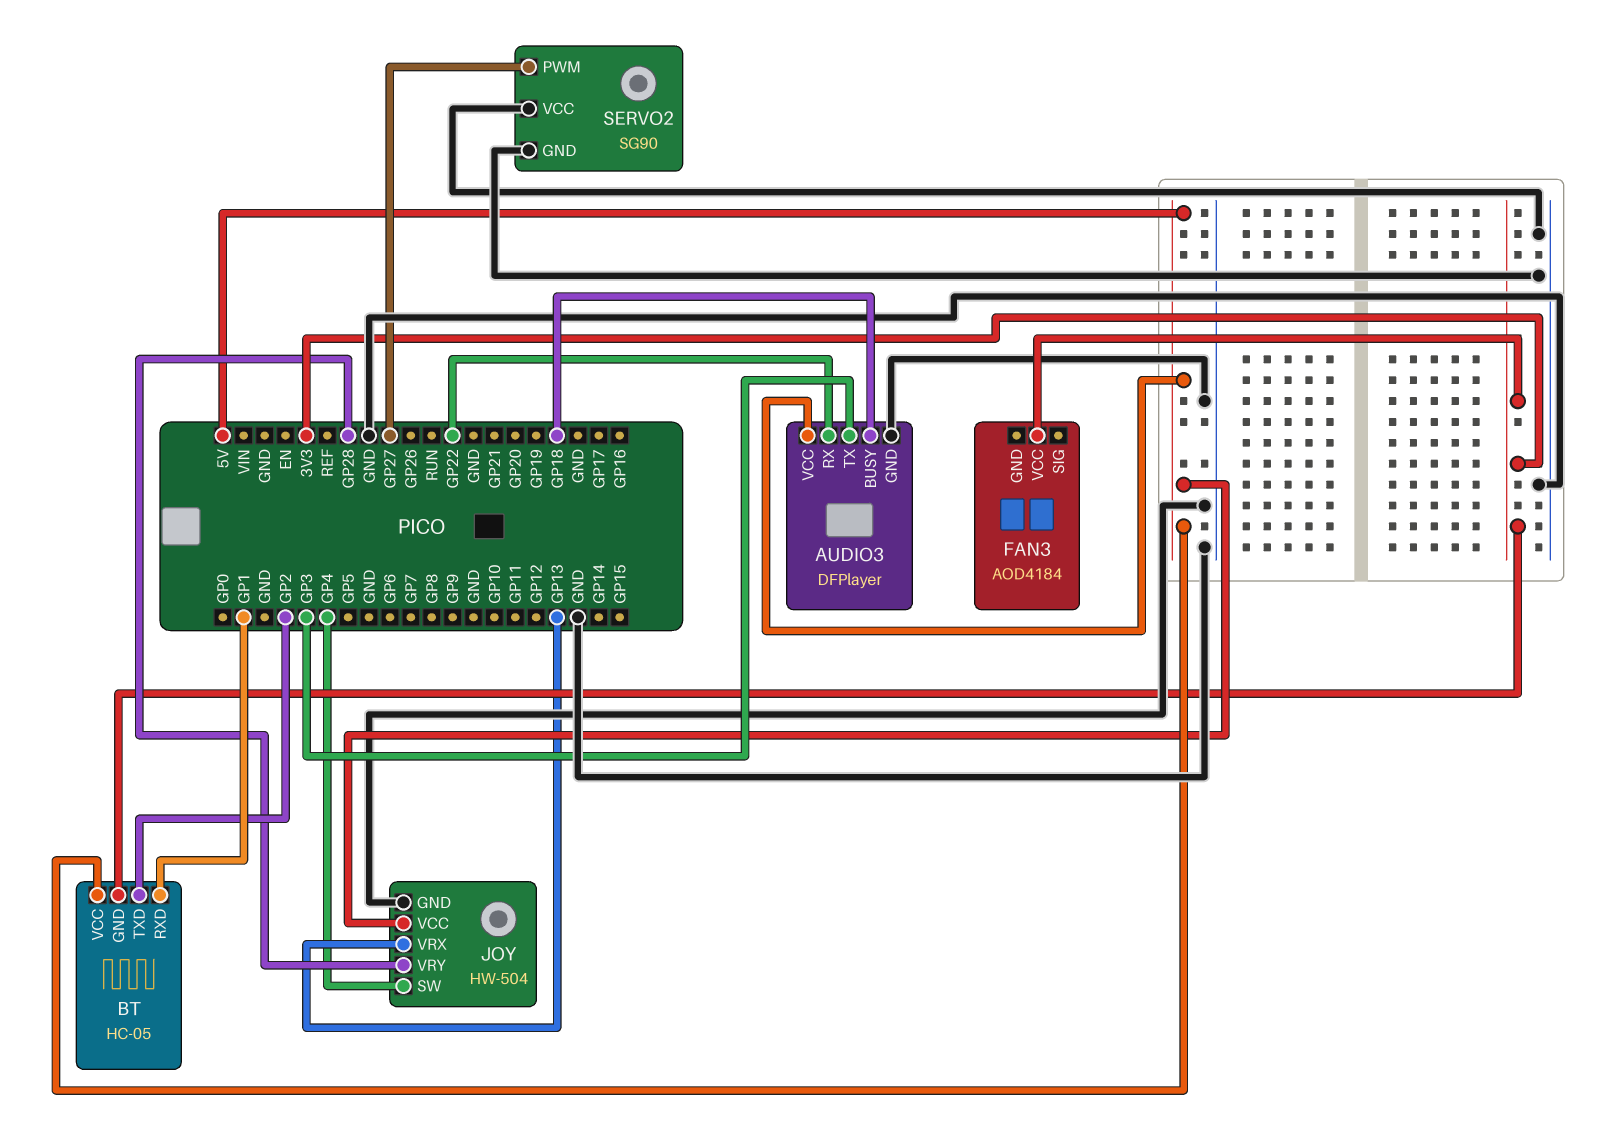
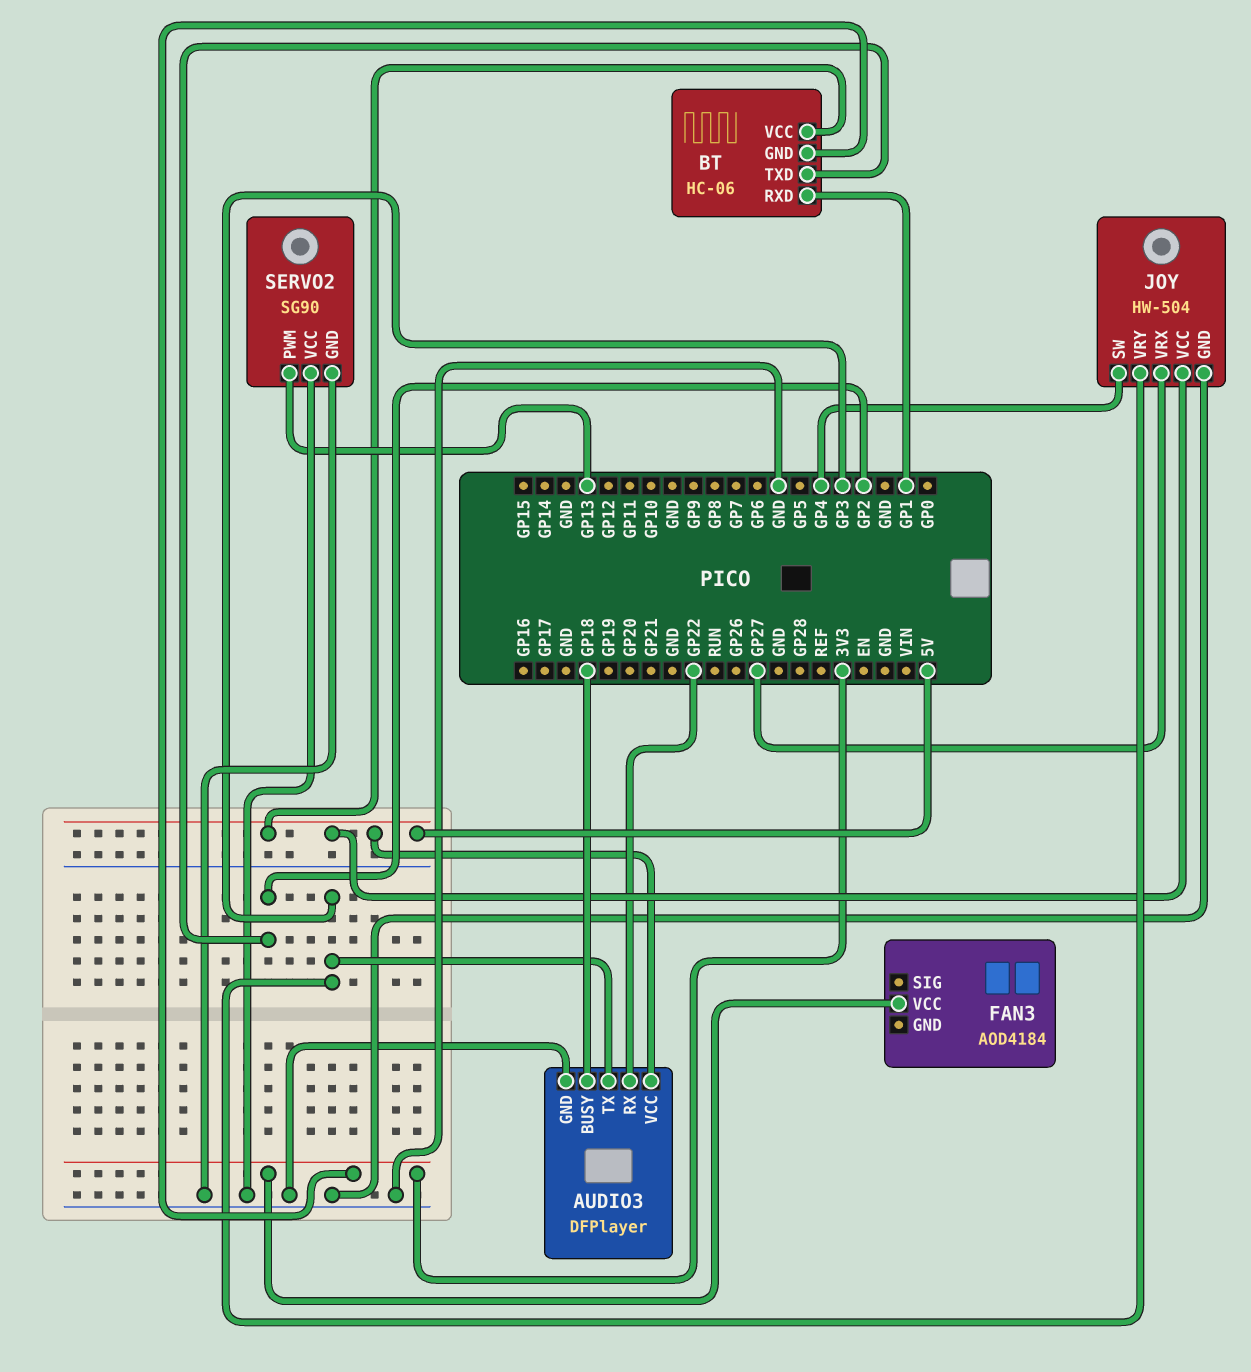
BT: HC-05 -> HC-06
JOY pin VRX: GP13 -> GP27
JOY pin VRY: GP28 -> GP3
SERVO2 pin PWM: GP27 -> GP13

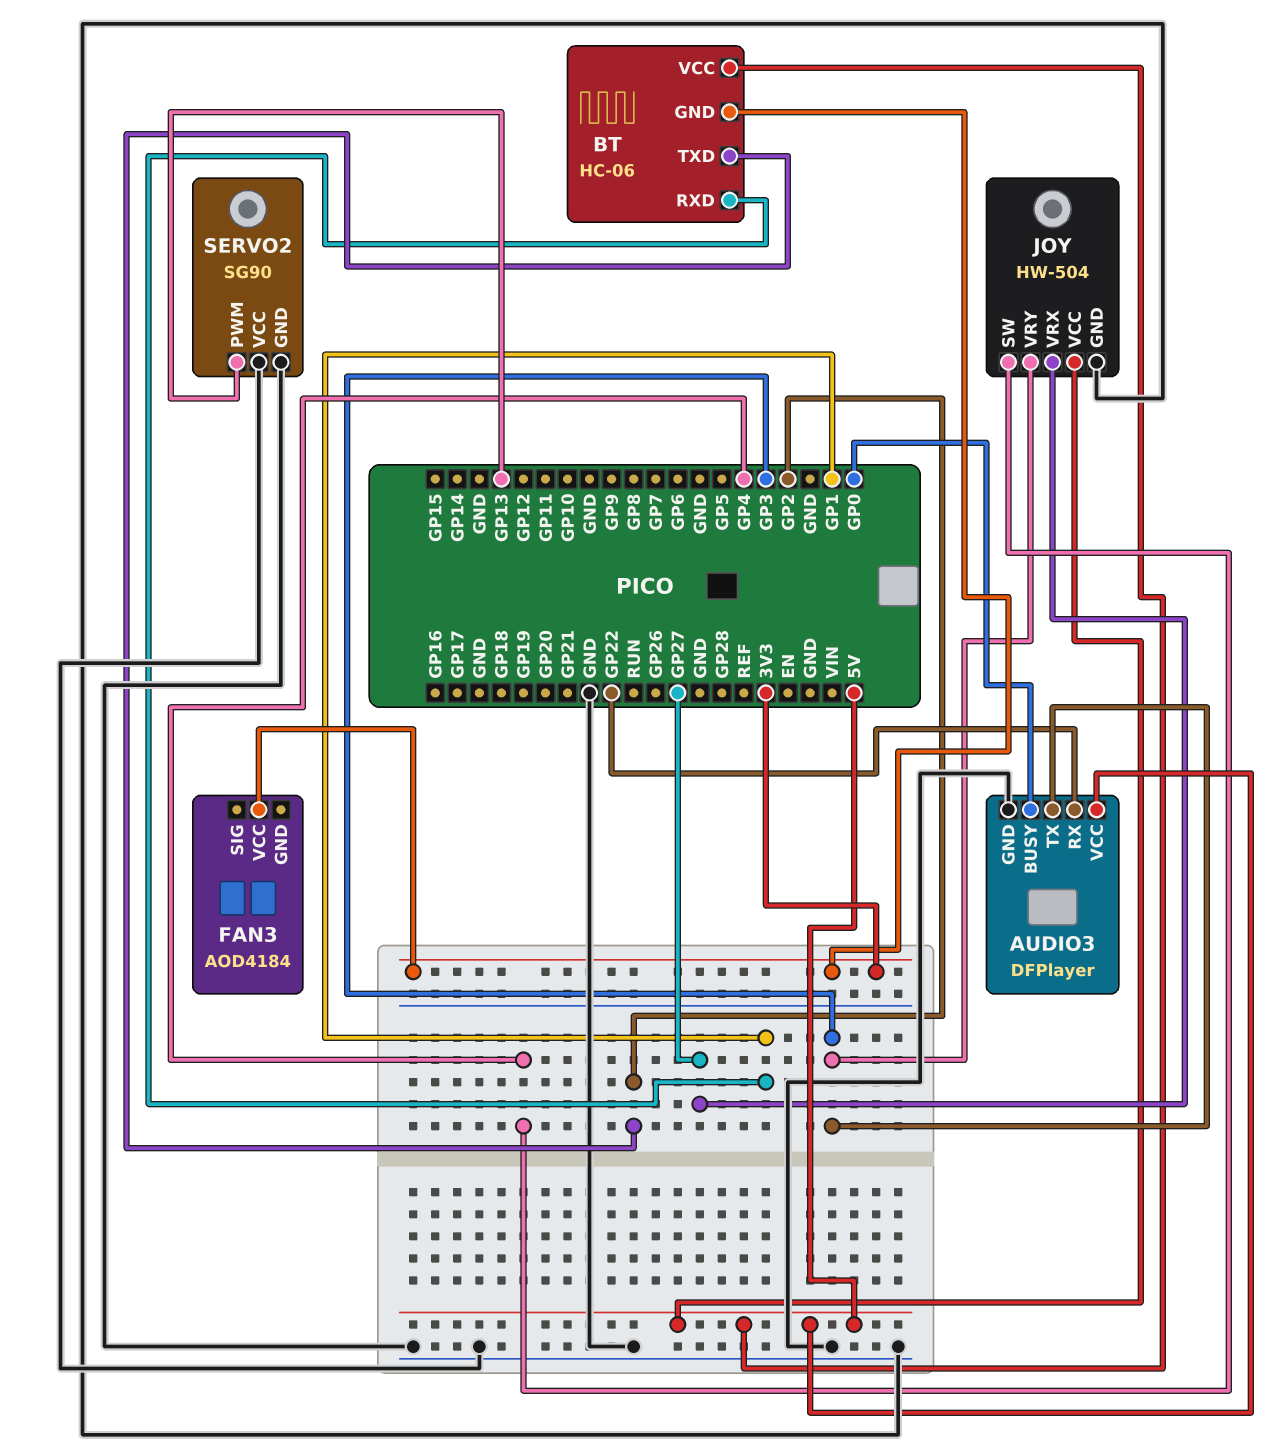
AUDIO3 pin BUSY: GP18 -> GP0

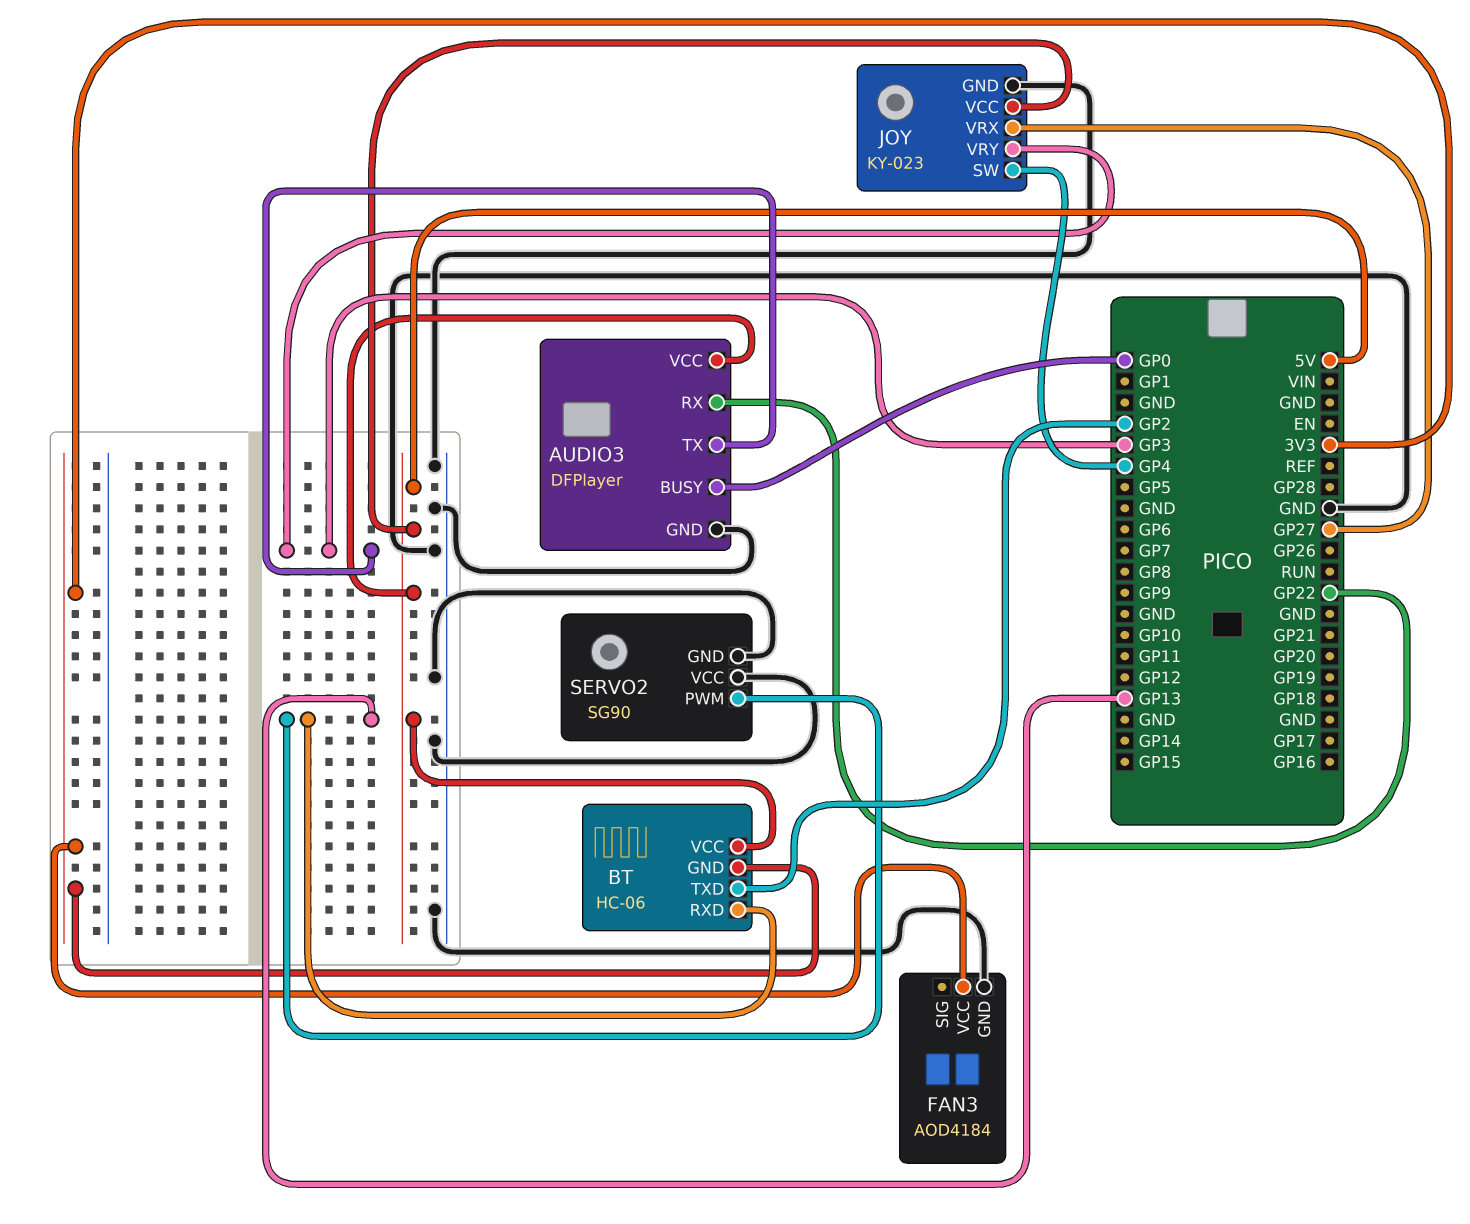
BT pin RXD: GP1 -> GP13
FAN3 pin GND: none -> GND
JOY: HW-504 -> KY-023

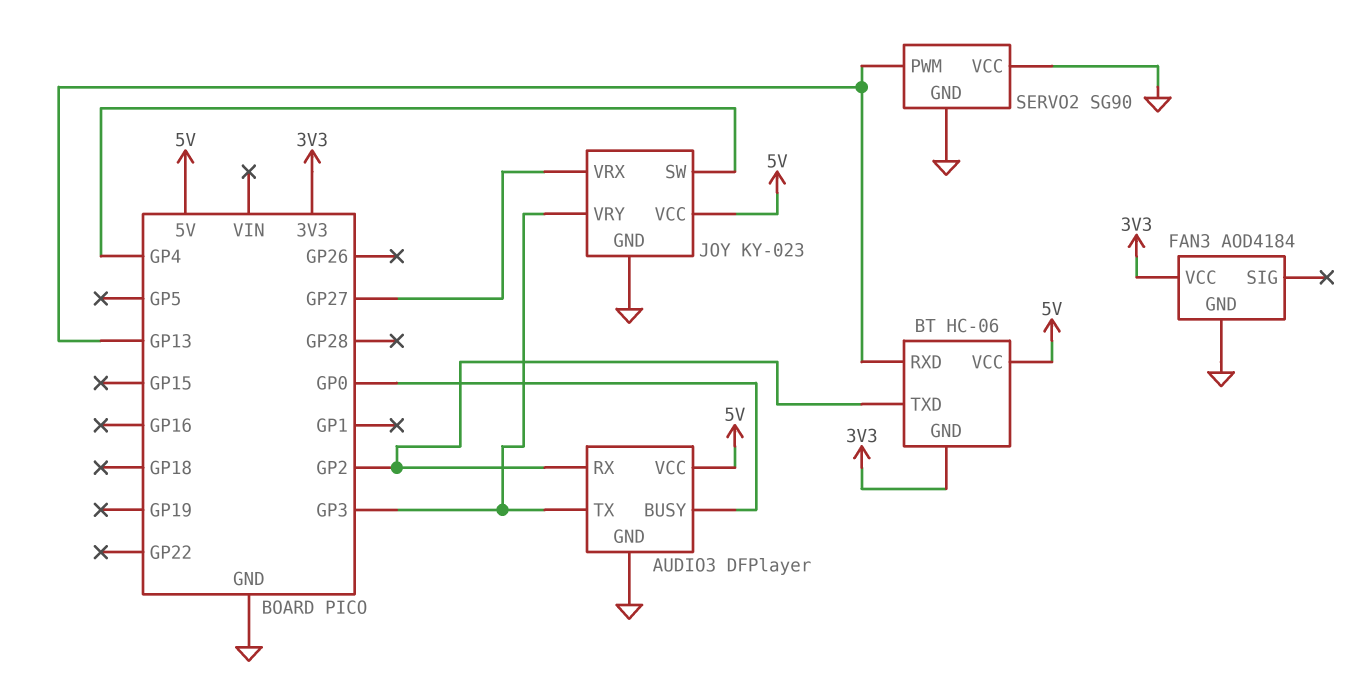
AUDIO3 pin RX: GP22 -> GP2

